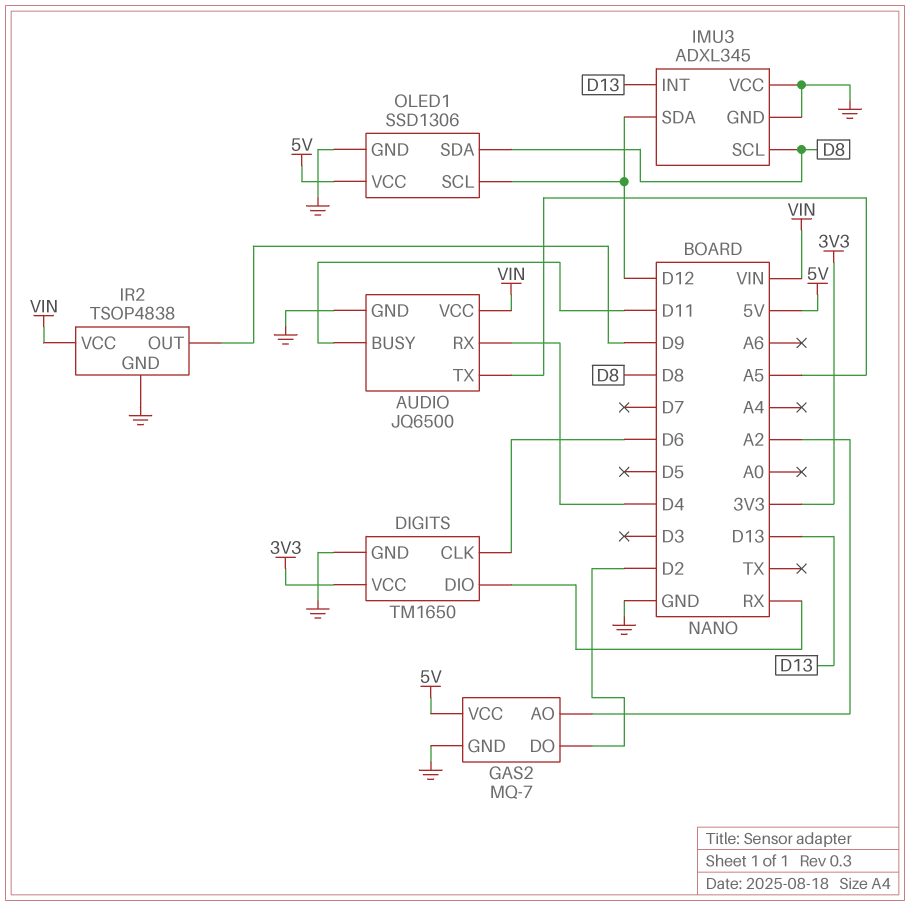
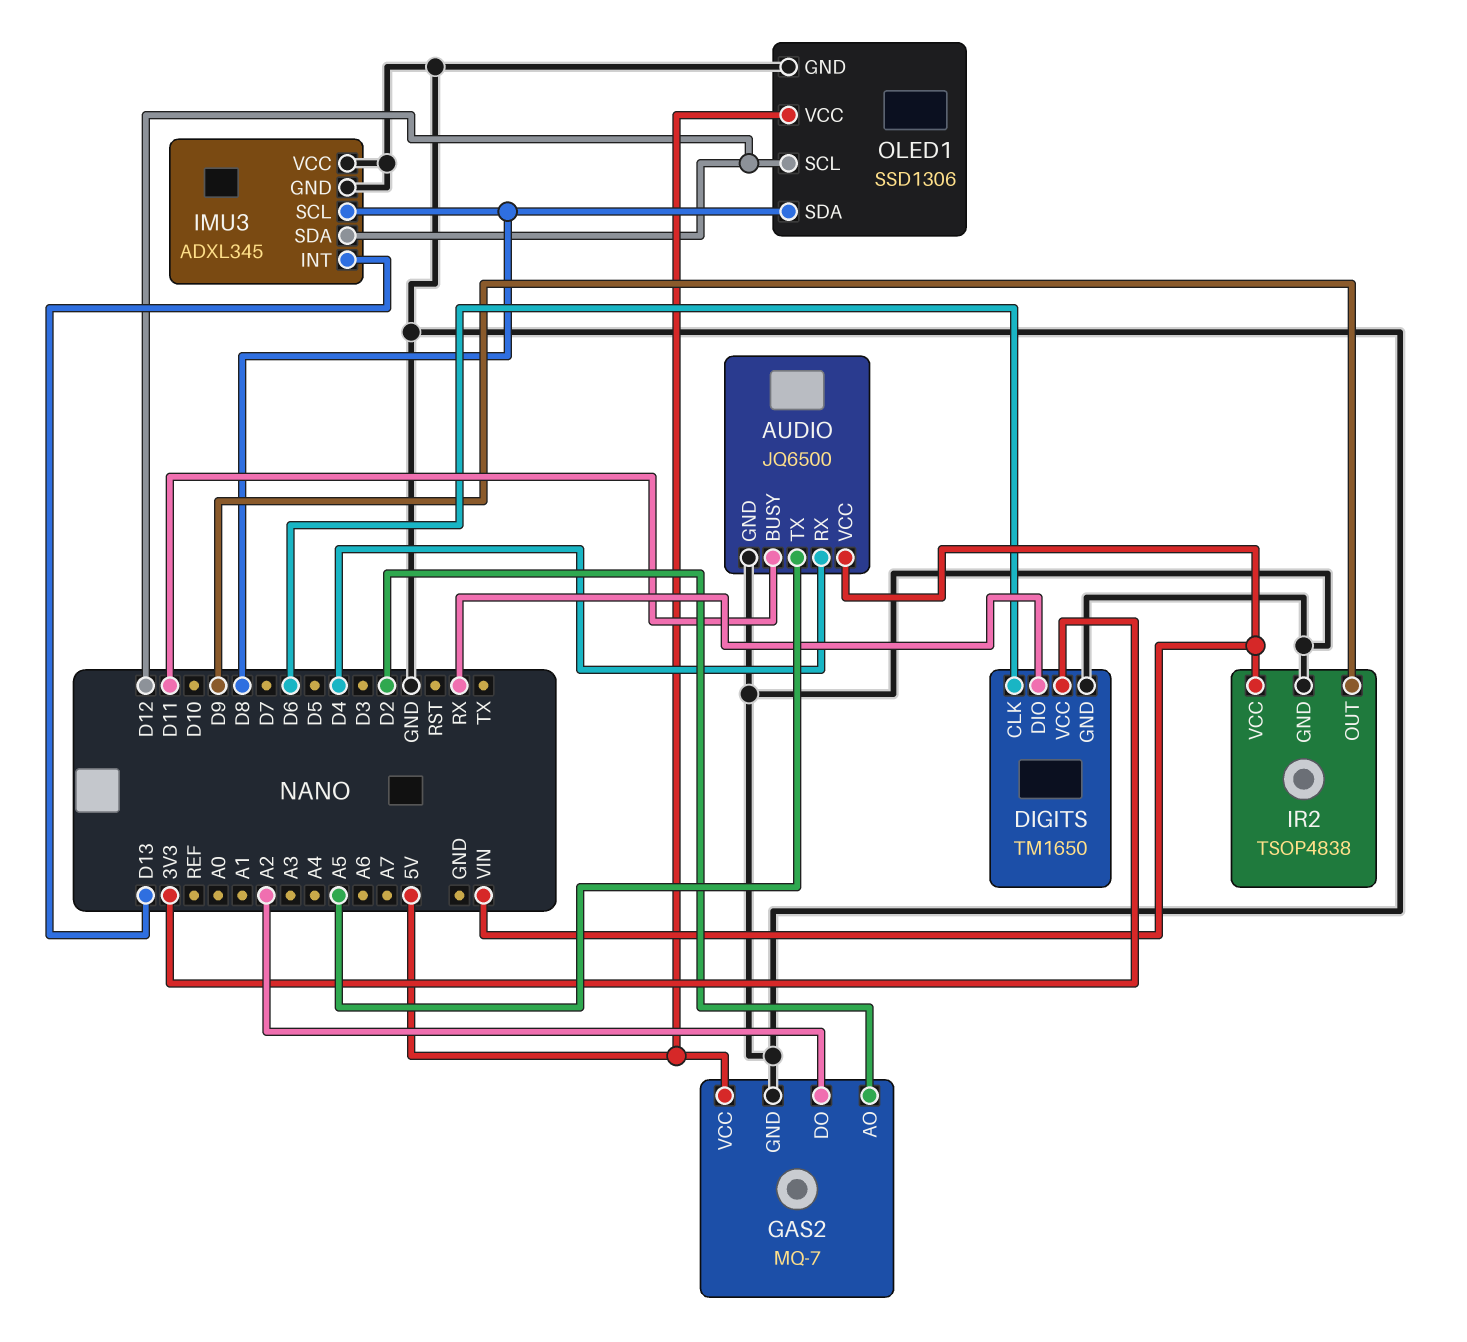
GAS2 pin AO: A2 -> D2
GAS2 pin DO: D2 -> A2

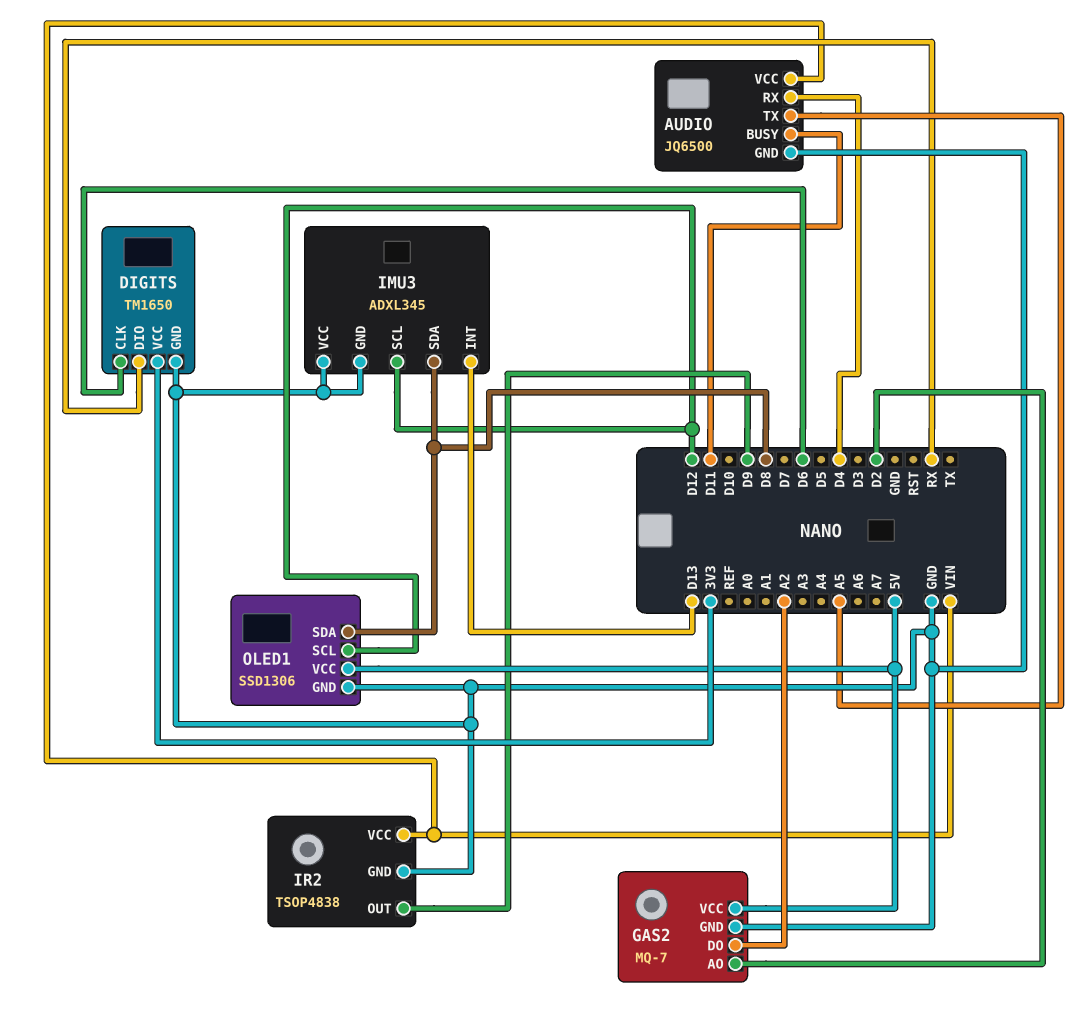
IMU3 pin SCL: D8 -> D12
IMU3 pin SDA: D12 -> D8

